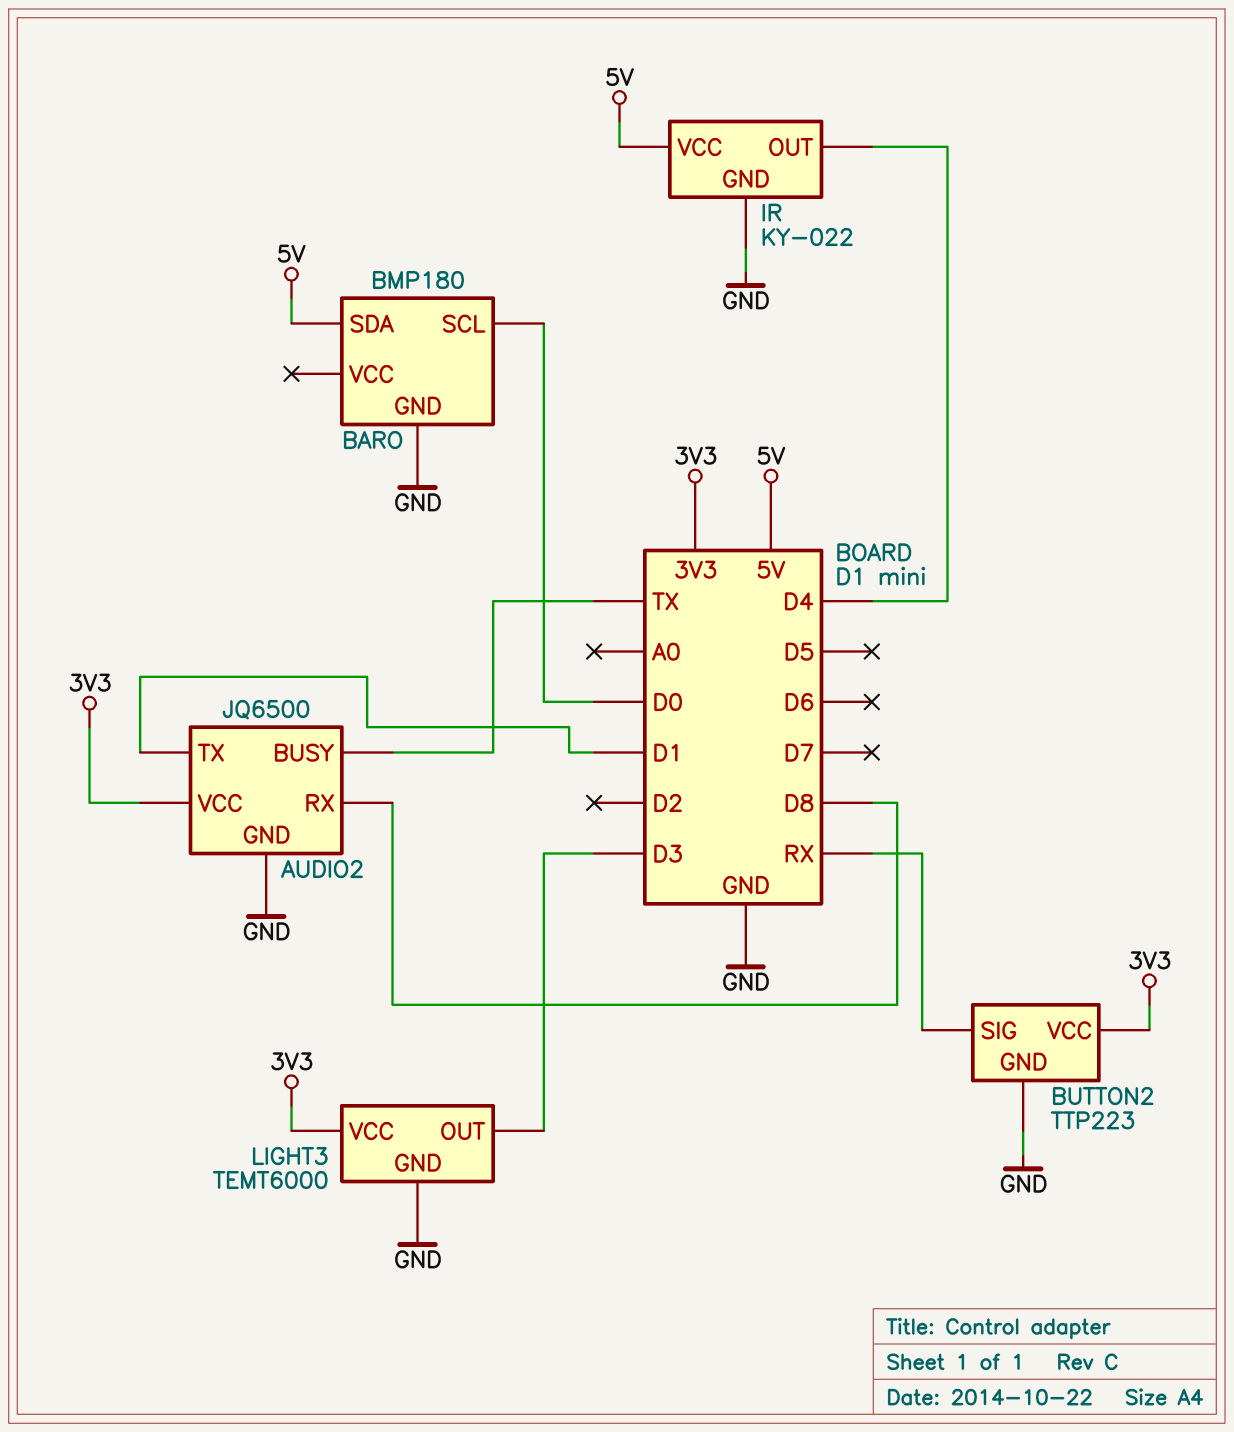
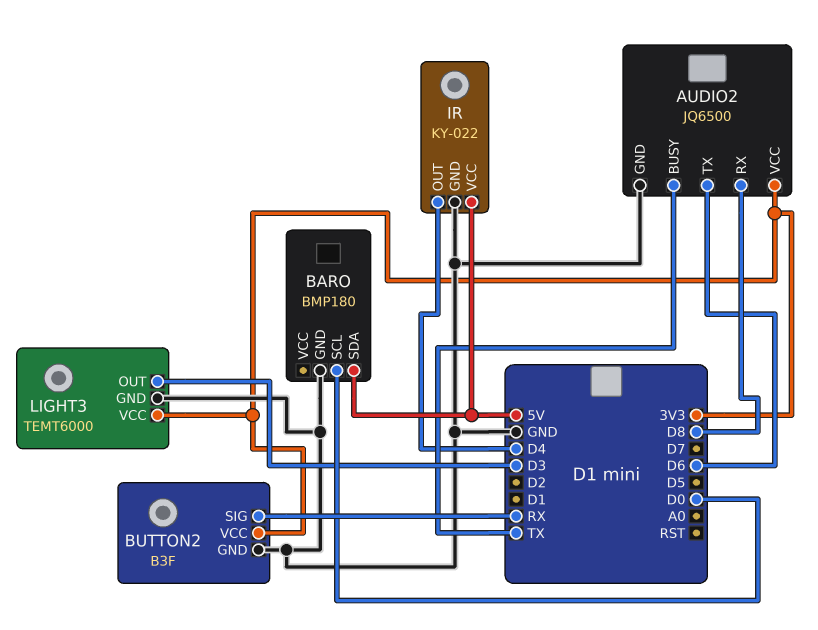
AUDIO2 pin TX: D1 -> D6
BUTTON2: TTP223 -> B3F

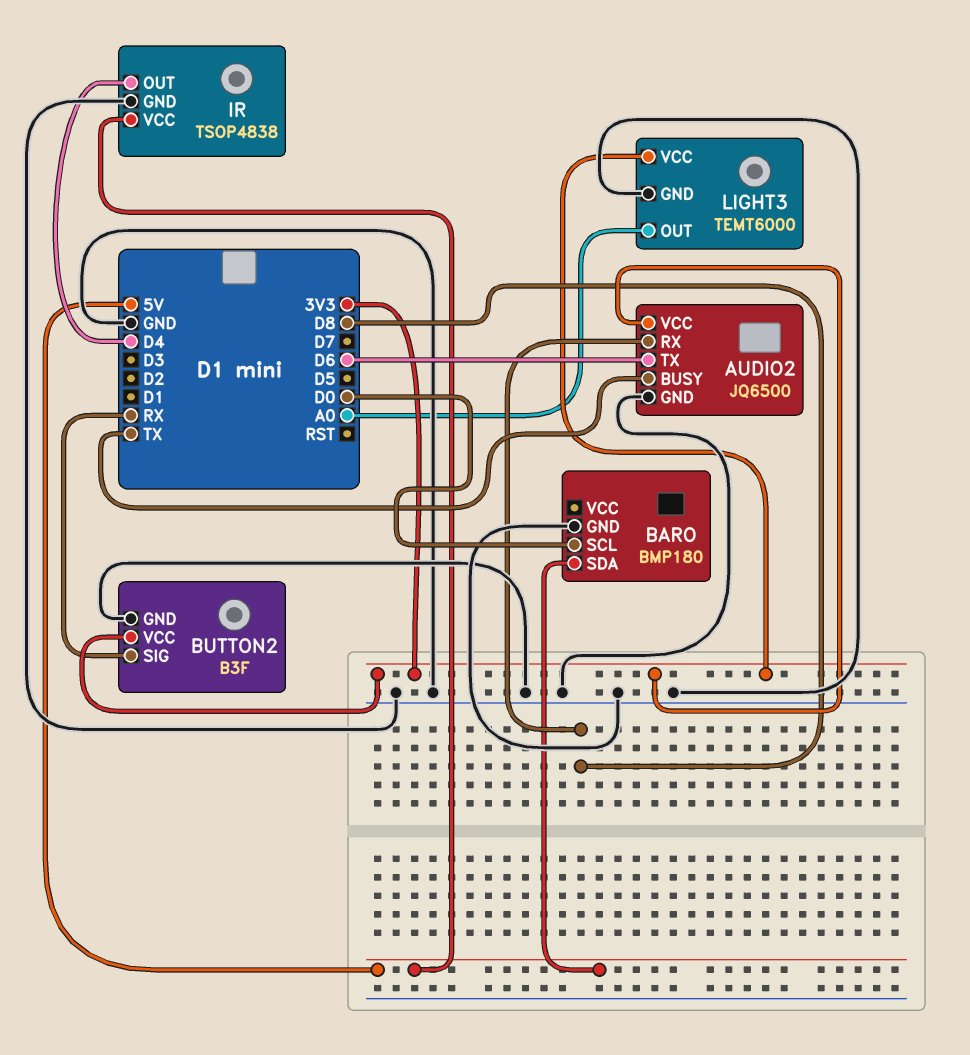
IR: KY-022 -> TSOP4838
LIGHT3 pin OUT: D3 -> A0

